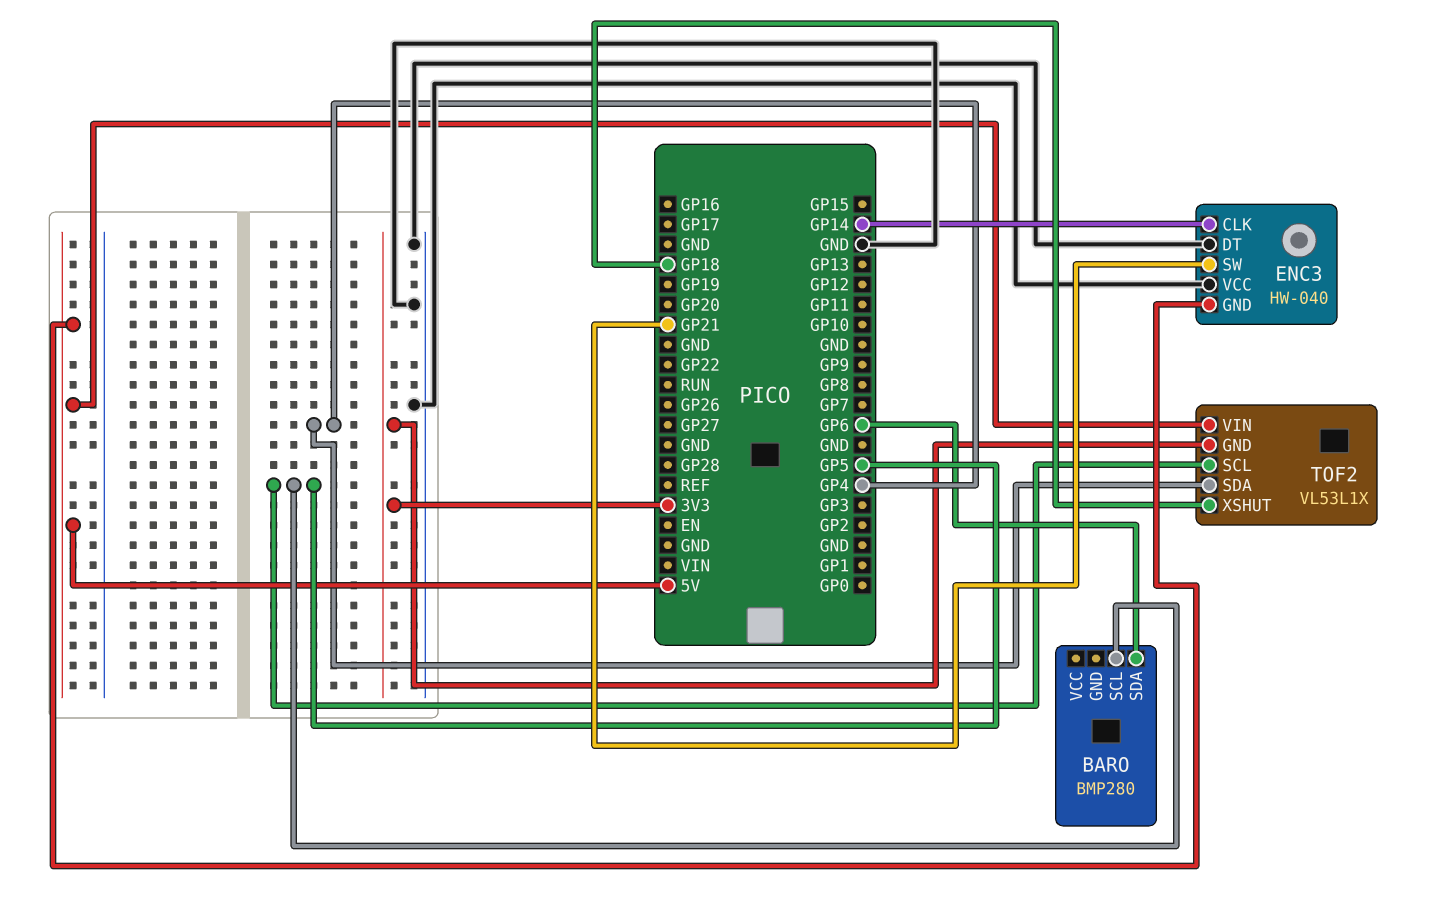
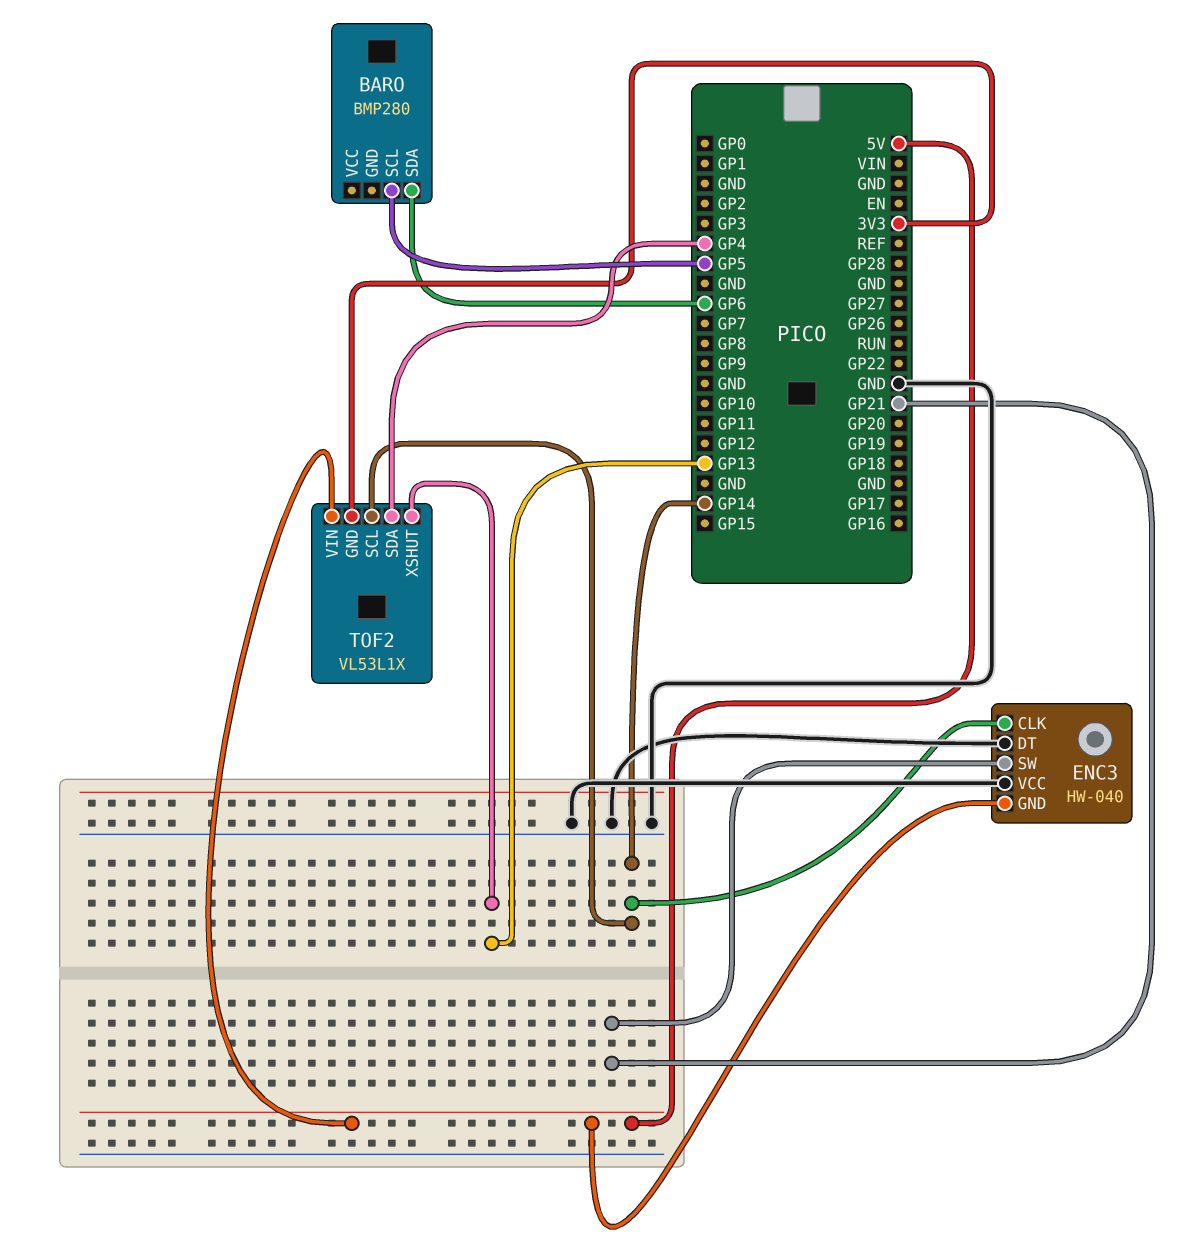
TOF2 pin SCL: GP5 -> GP14
TOF2 pin XSHUT: GP18 -> GP13

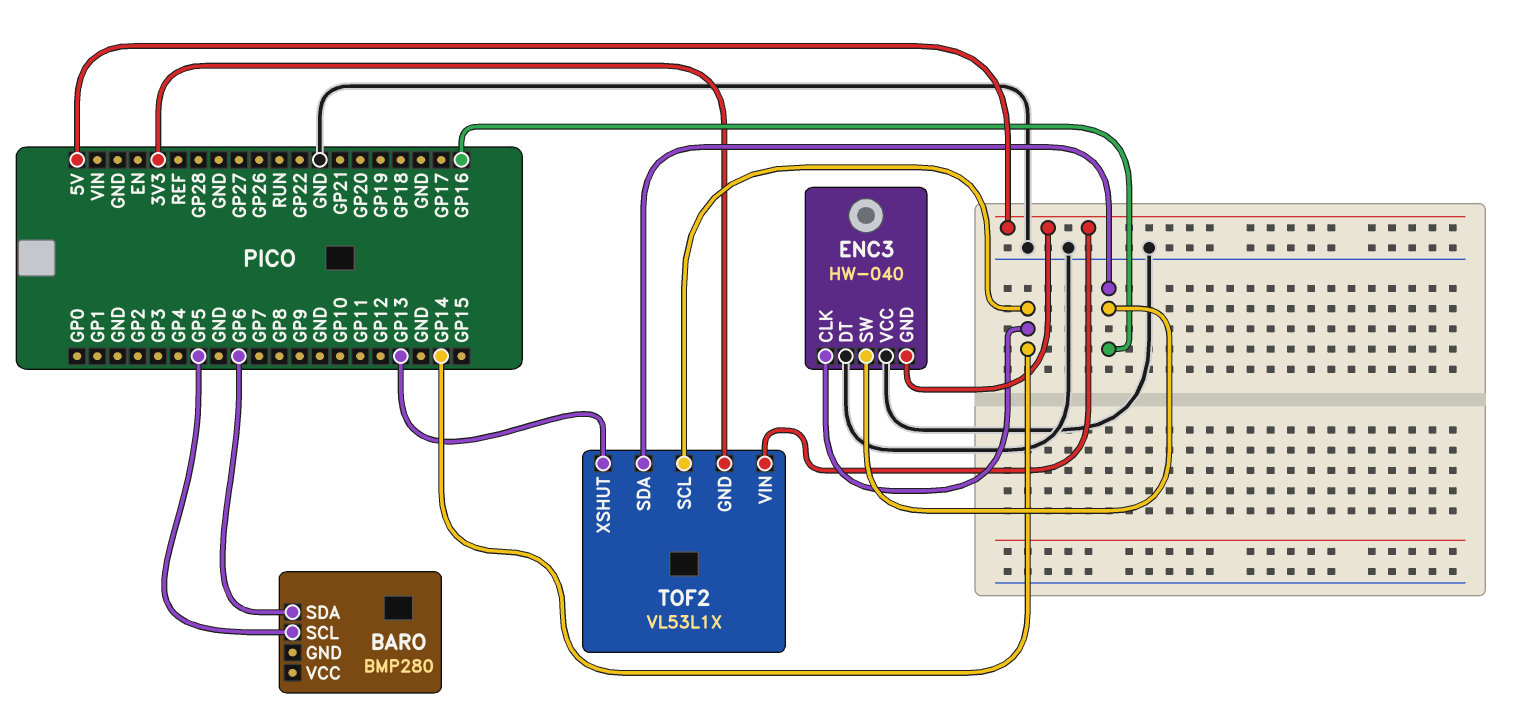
ENC3 pin SW: GP21 -> GP16
TOF2 pin SDA: GP4 -> GP16

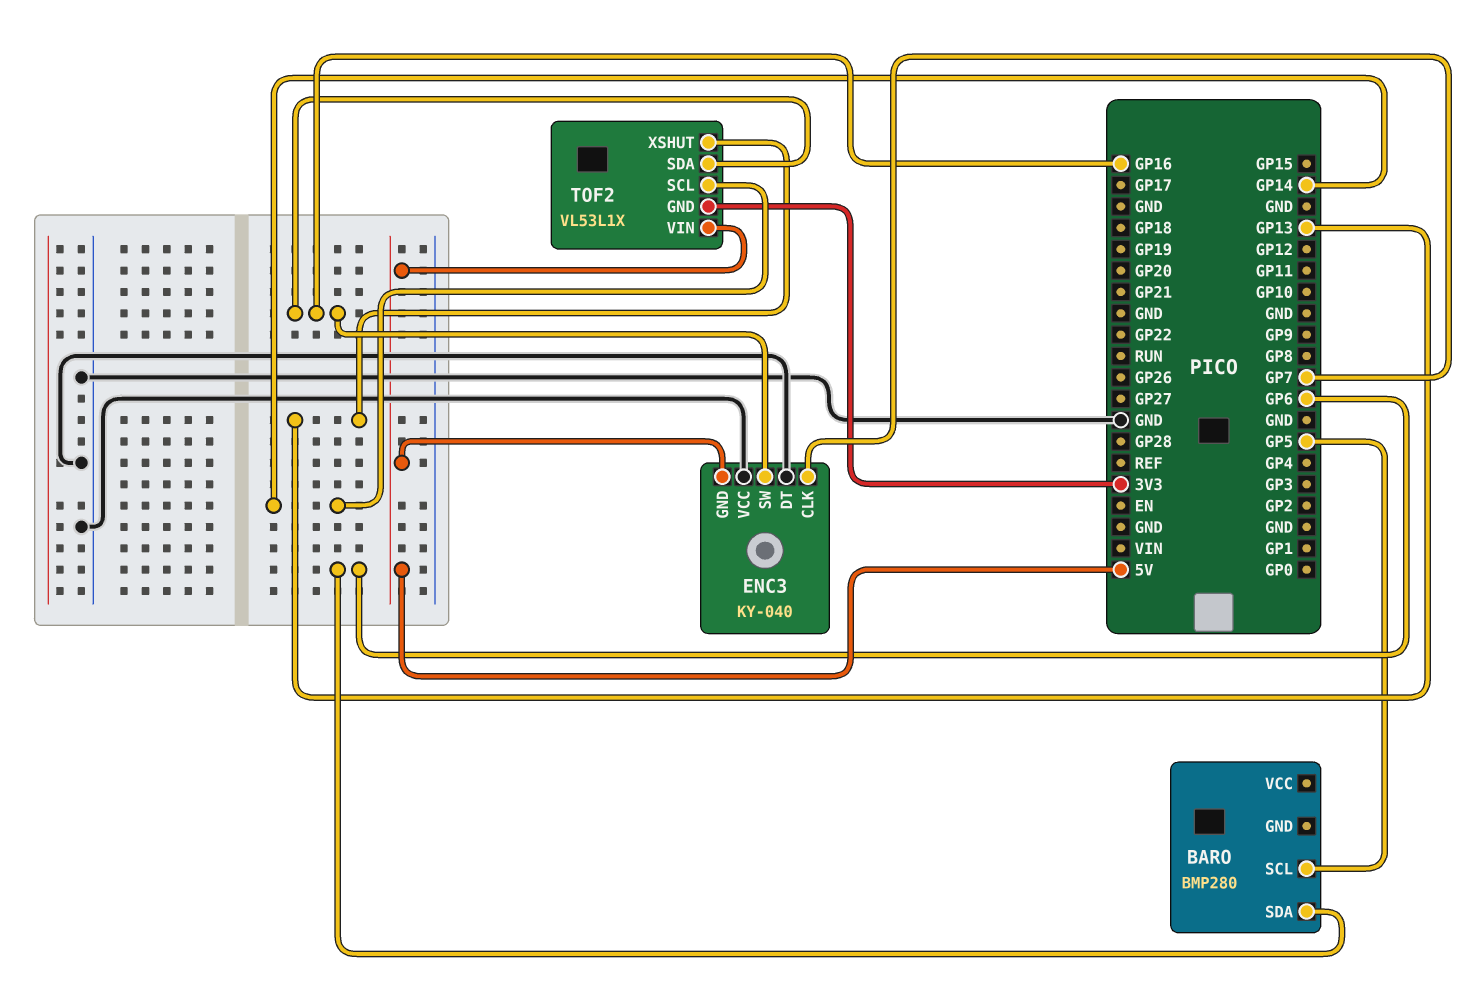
ENC3: HW-040 -> KY-040
ENC3 pin CLK: GP14 -> GP7

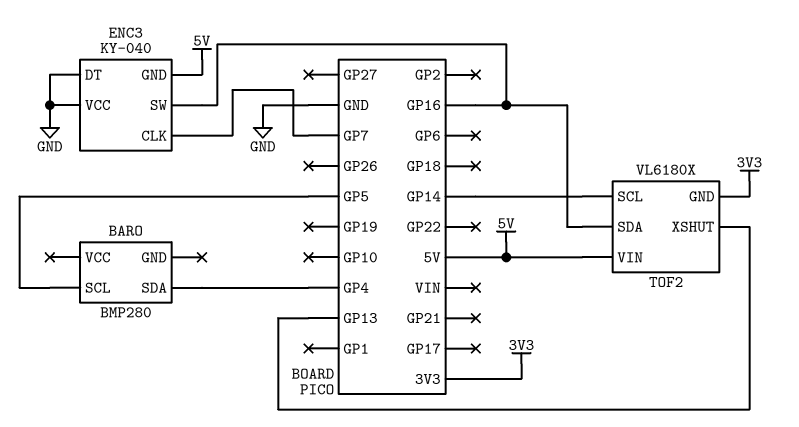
BARO pin SDA: GP6 -> GP4
TOF2: VL53L1X -> VL6180X

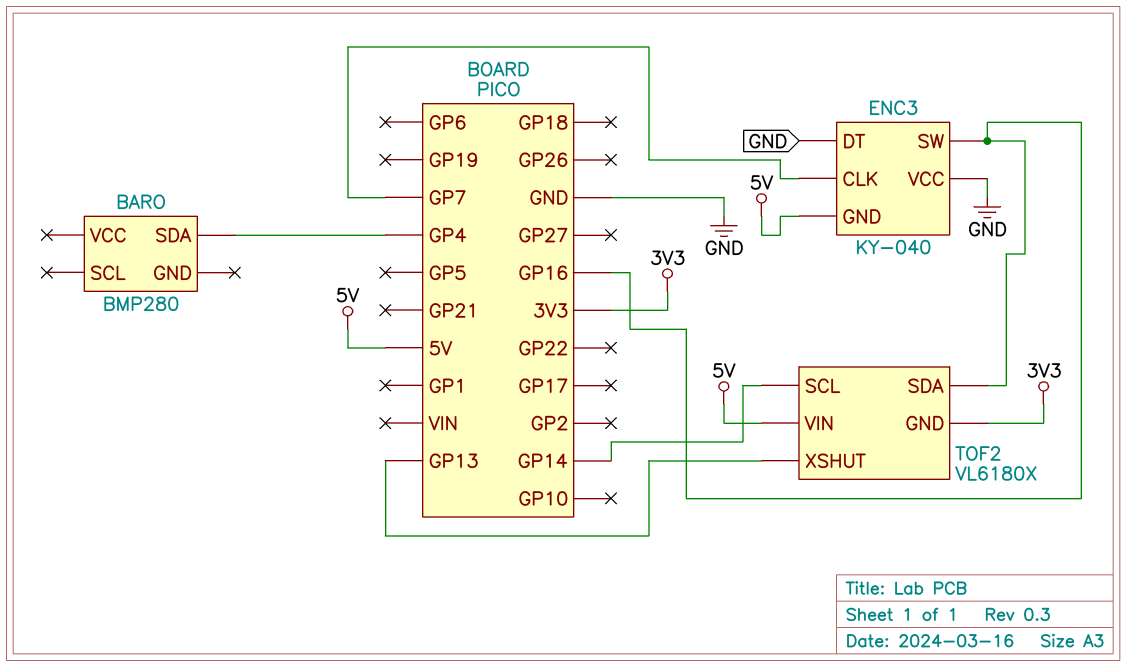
BARO pin SCL: GP5 -> none

